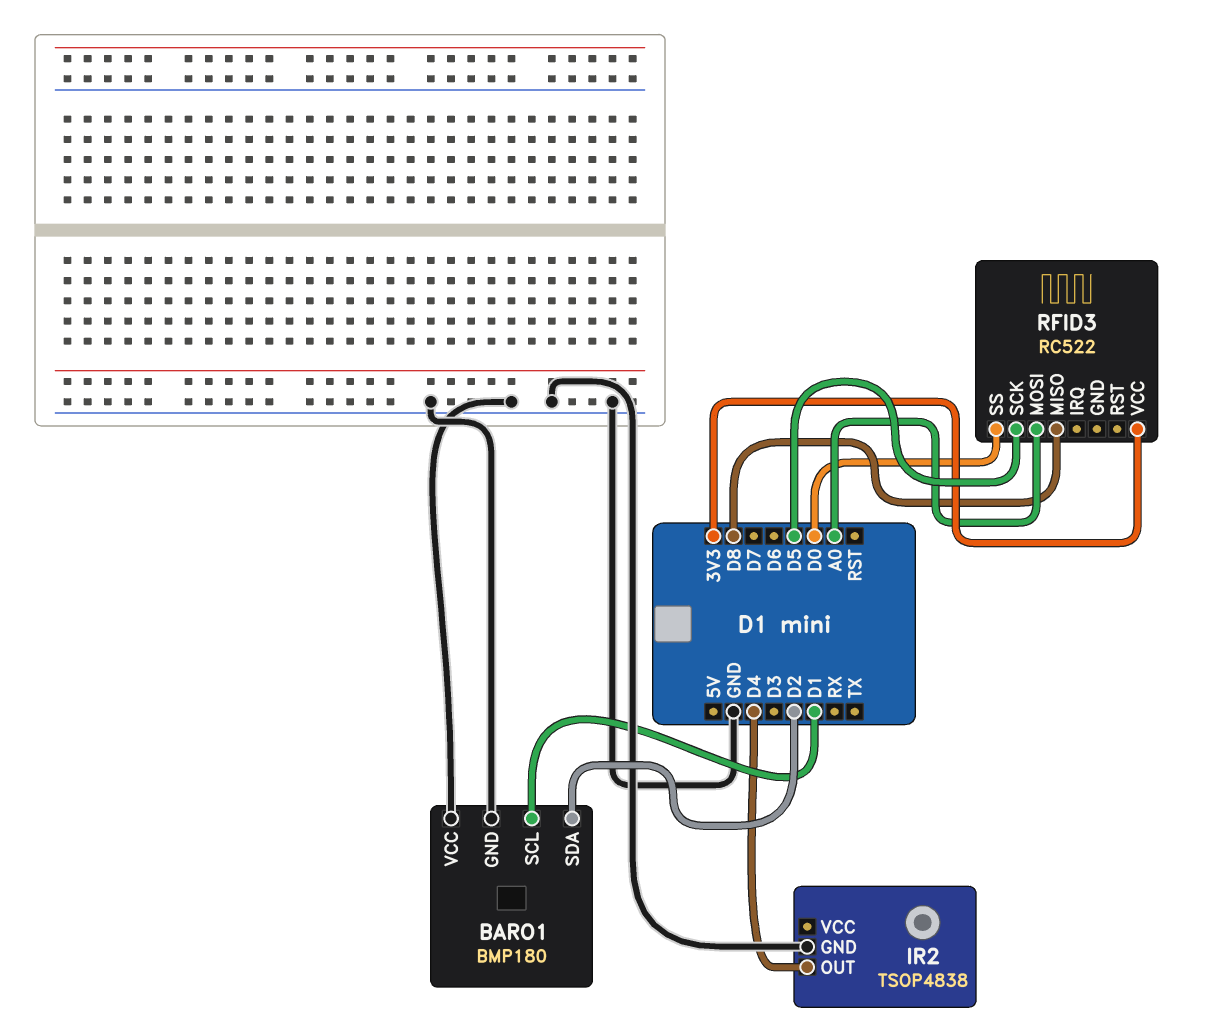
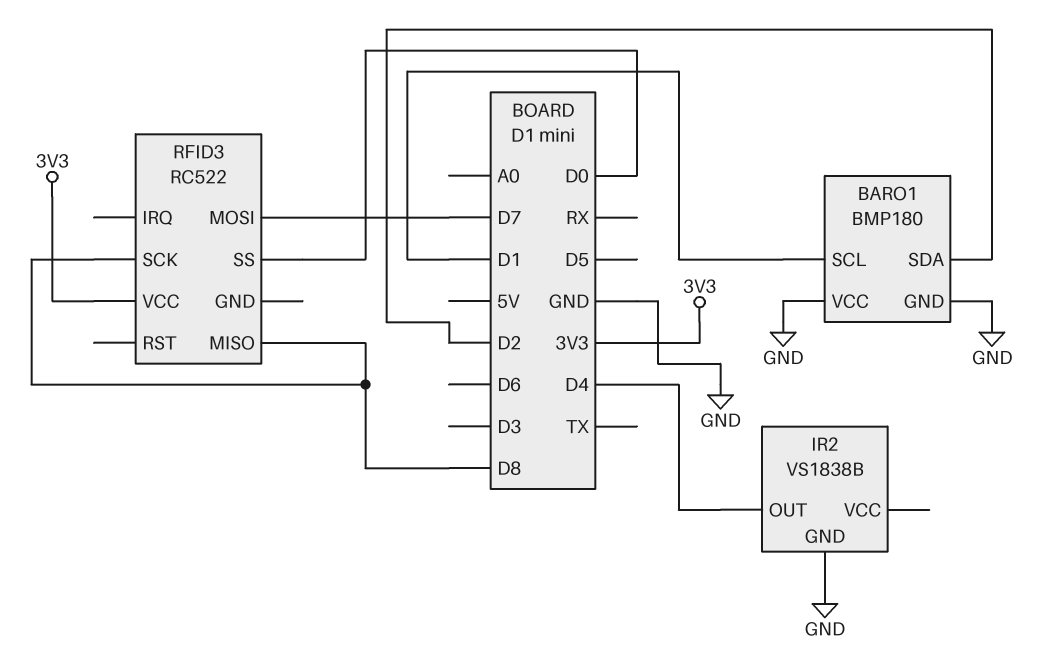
IR2: TSOP4838 -> VS1838B
RFID3 pin MOSI: A0 -> D7
RFID3 pin SCK: D5 -> D8

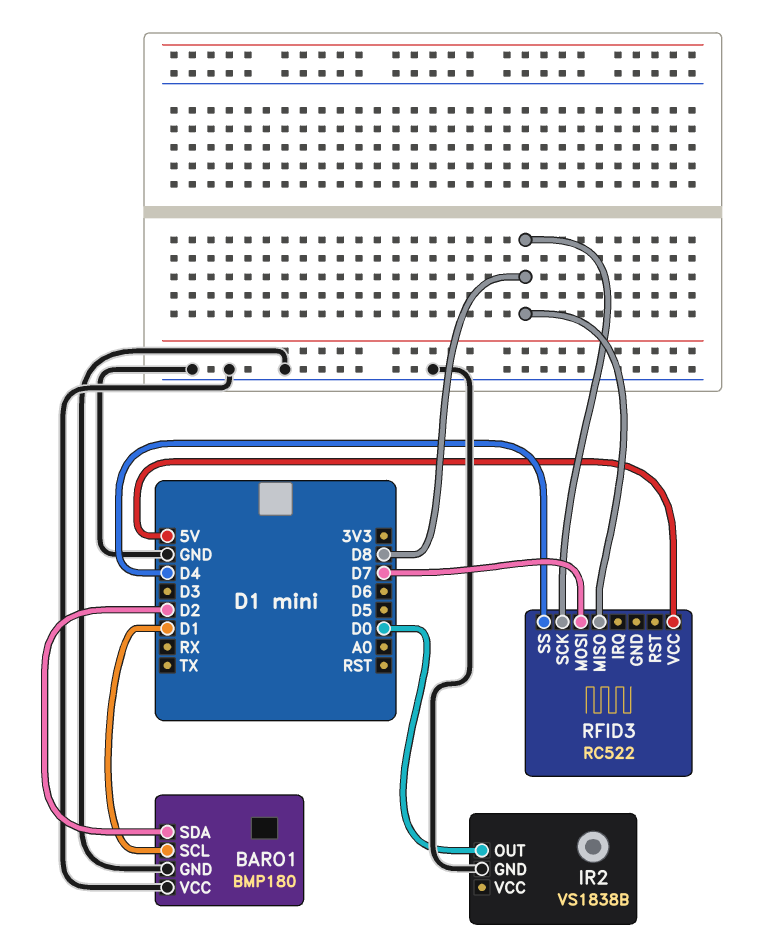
IR2 pin OUT: D4 -> D0
RFID3 pin SS: D0 -> D4
RFID3 pin VCC: 3V3 -> 5V

